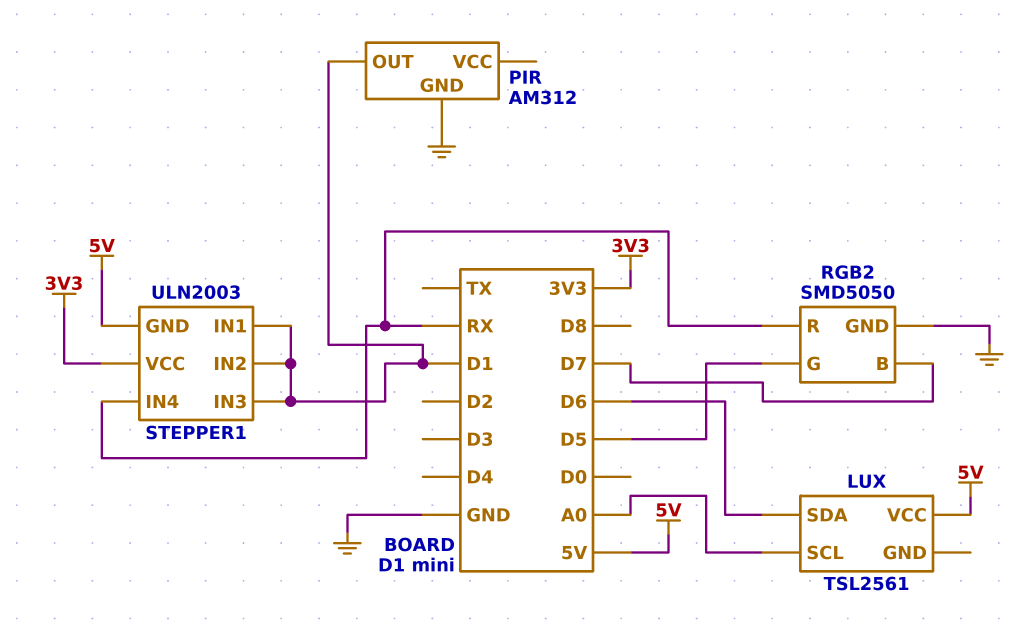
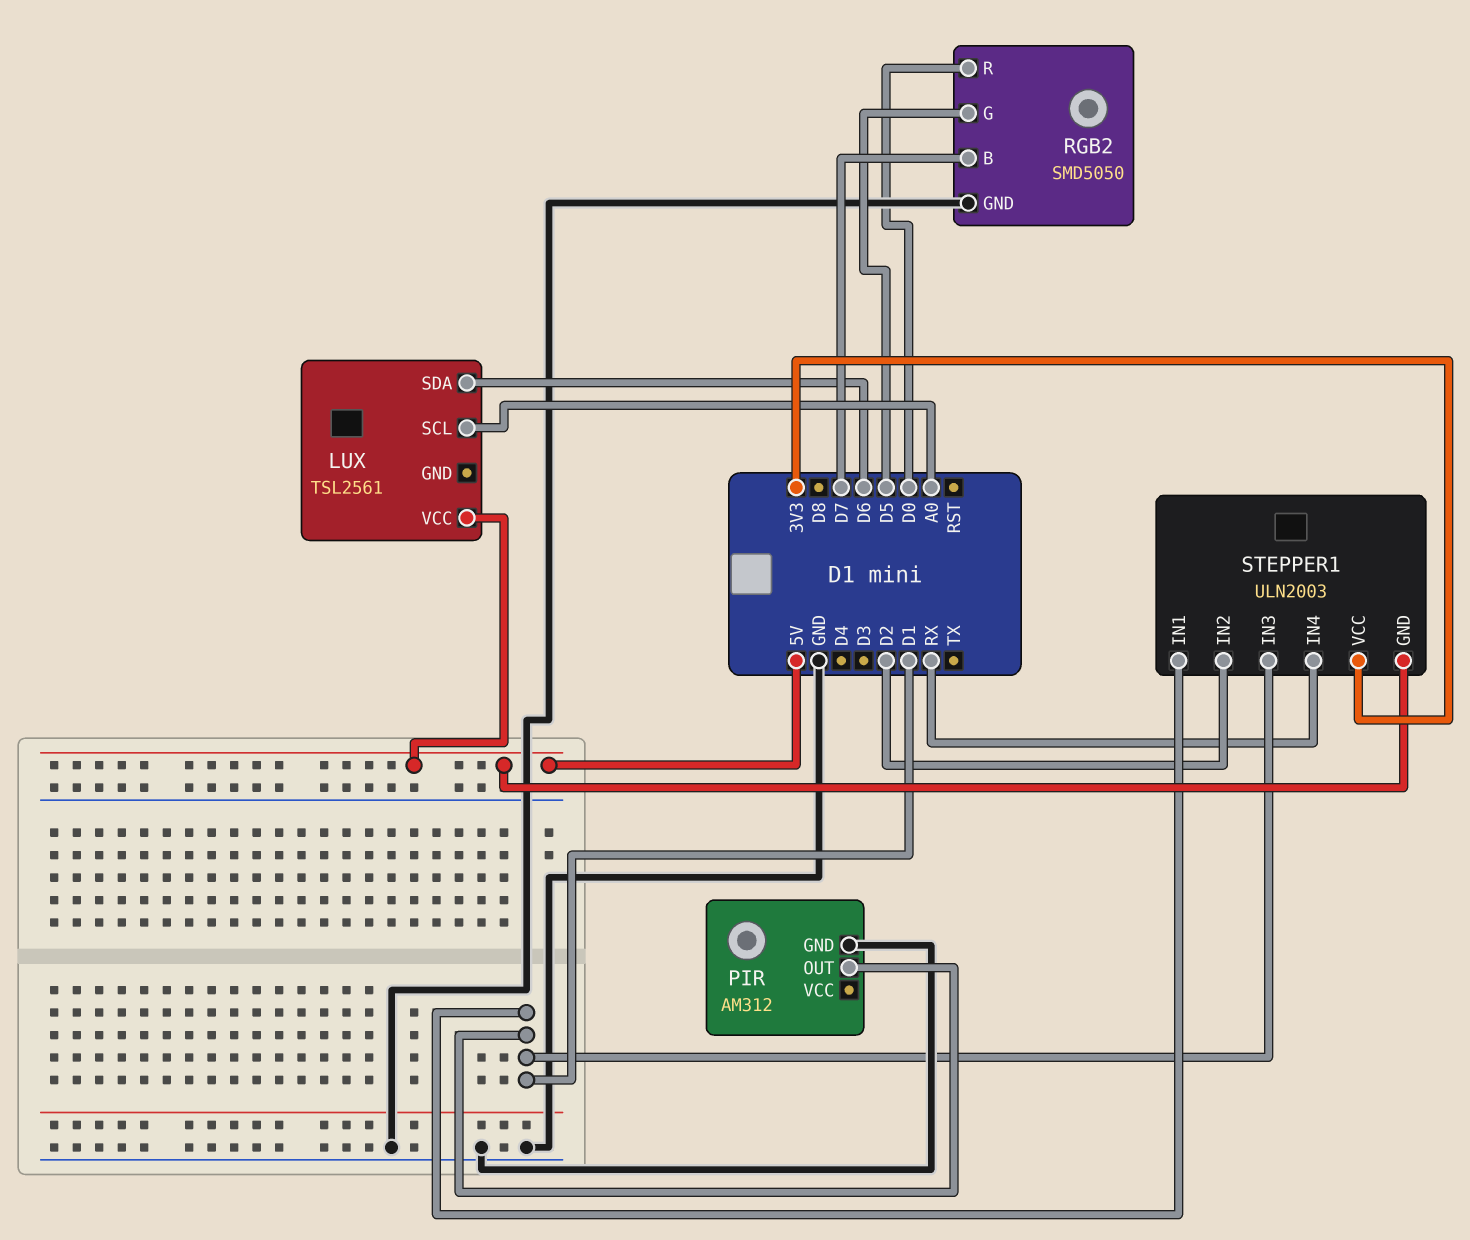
RGB2 pin R: RX -> D0
STEPPER1 pin IN2: D1 -> D2

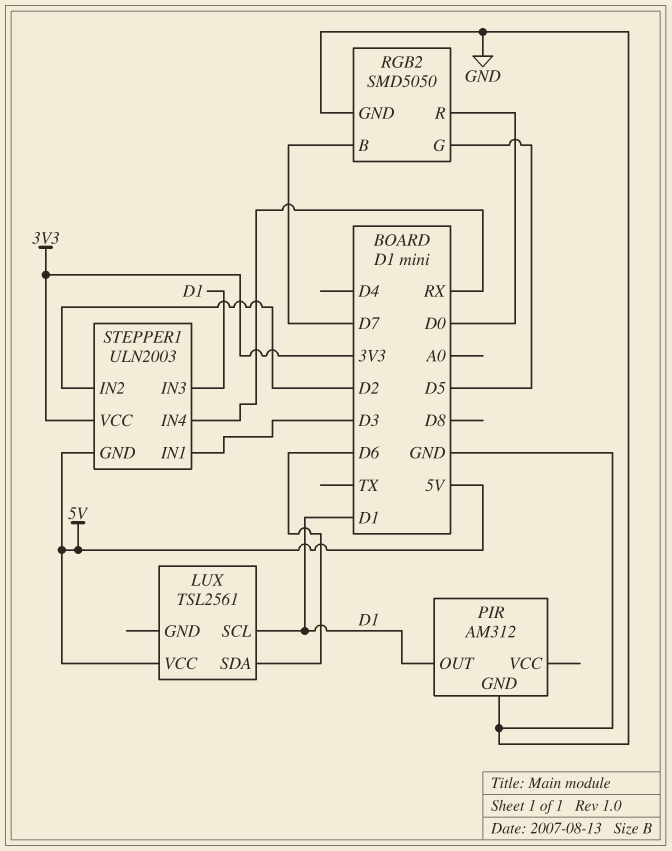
LUX pin SCL: A0 -> D1
STEPPER1 pin IN1: D1 -> D3

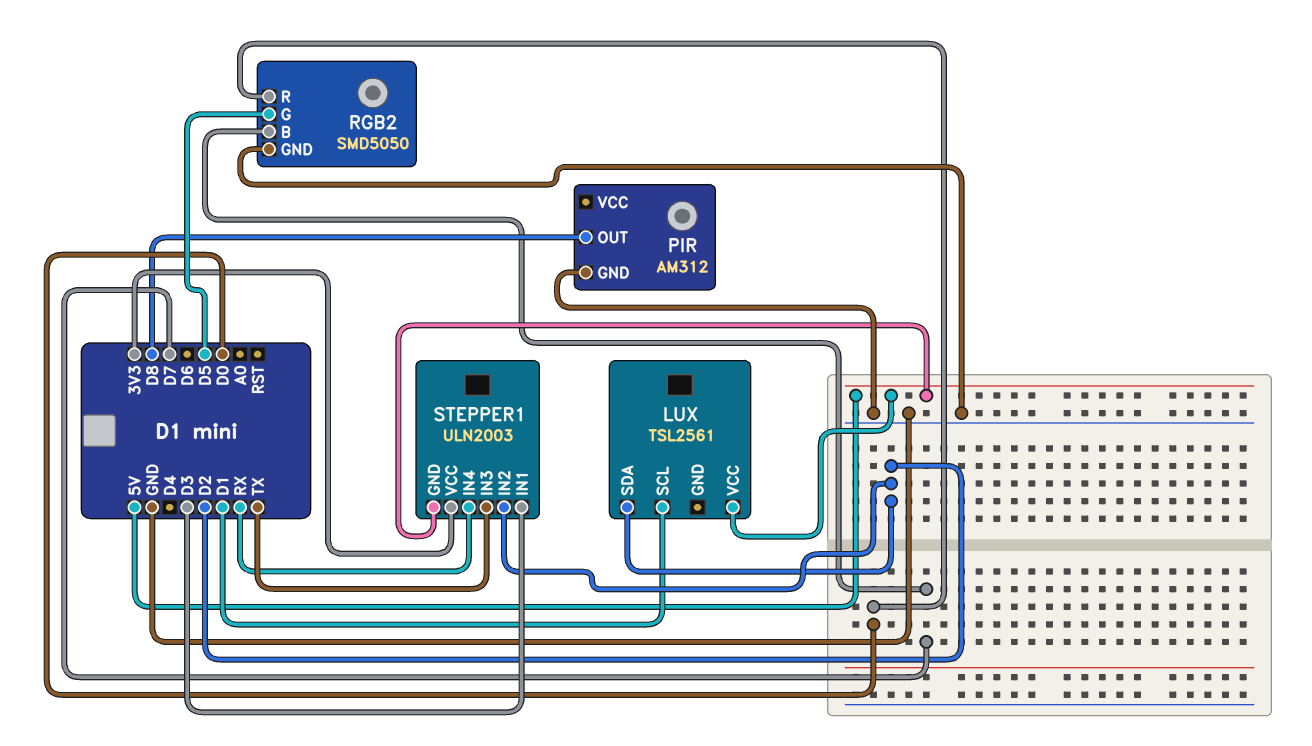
LUX pin SDA: D6 -> D2
PIR pin OUT: D1 -> D8
STEPPER1 pin IN3: D1 -> TX

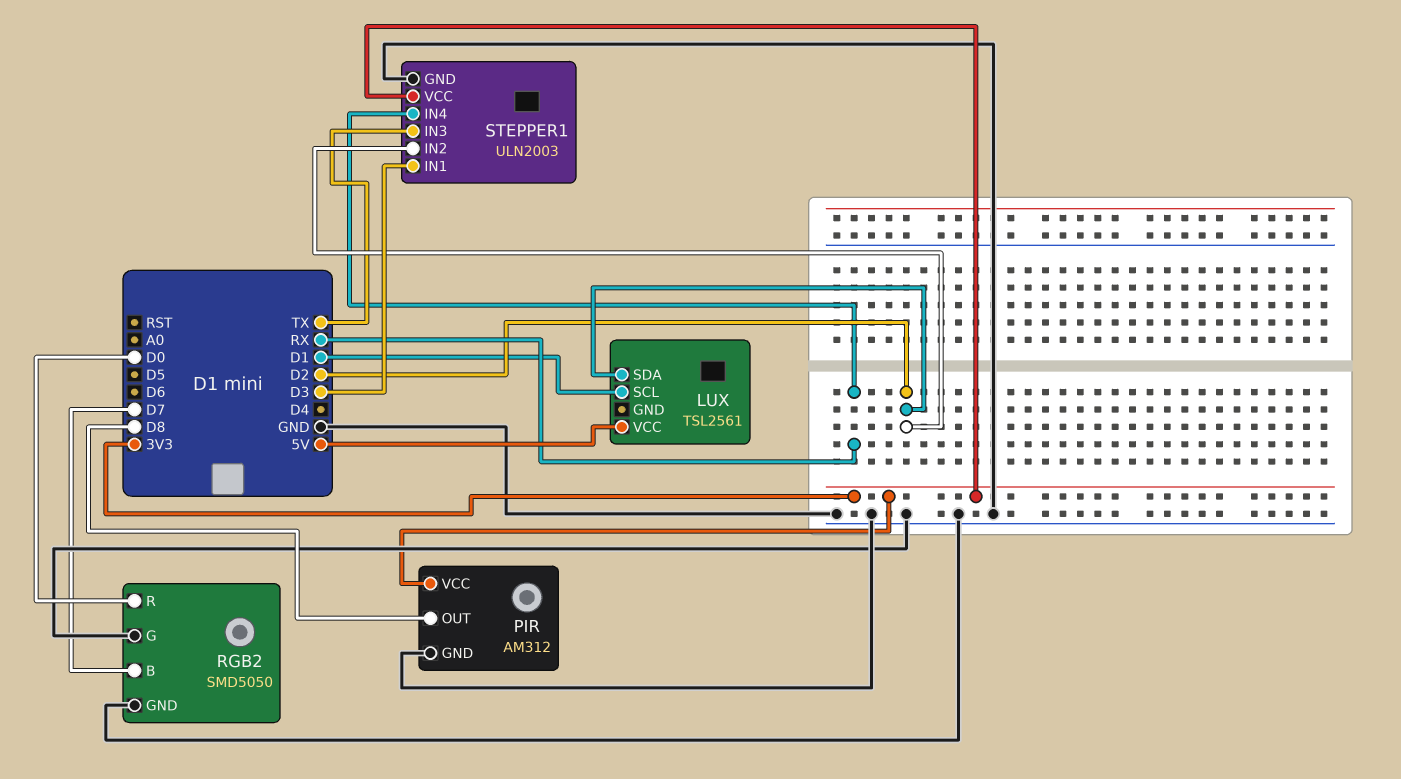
PIR pin VCC: none -> 3V3
RGB2 pin G: D5 -> GND
STEPPER1 pin GND: 5V -> GND

